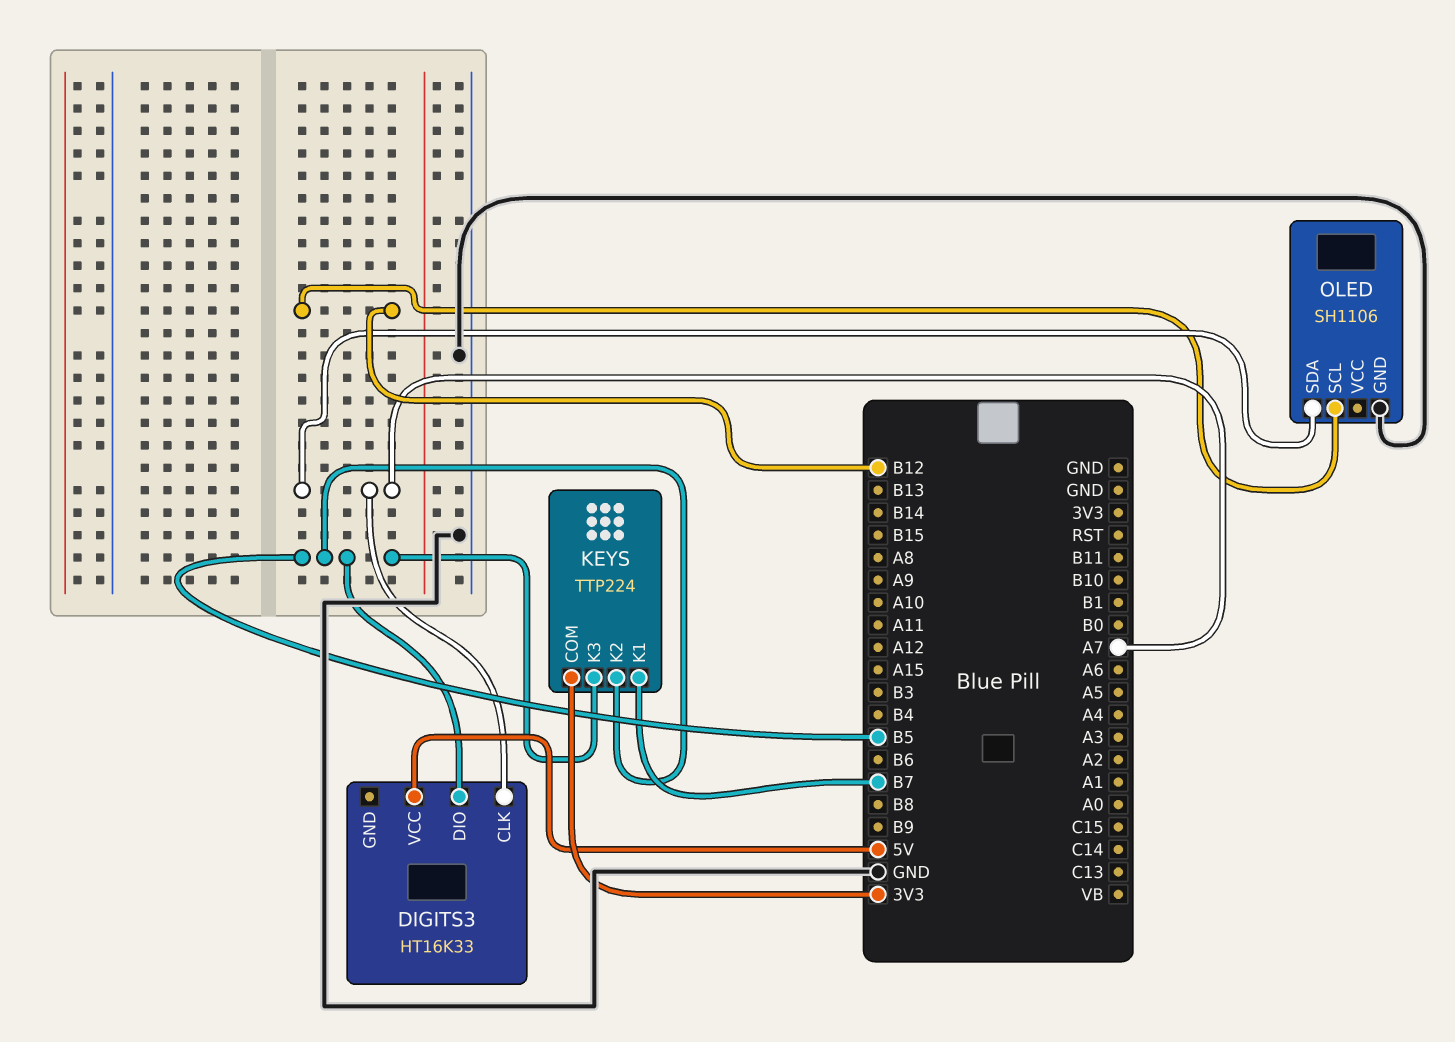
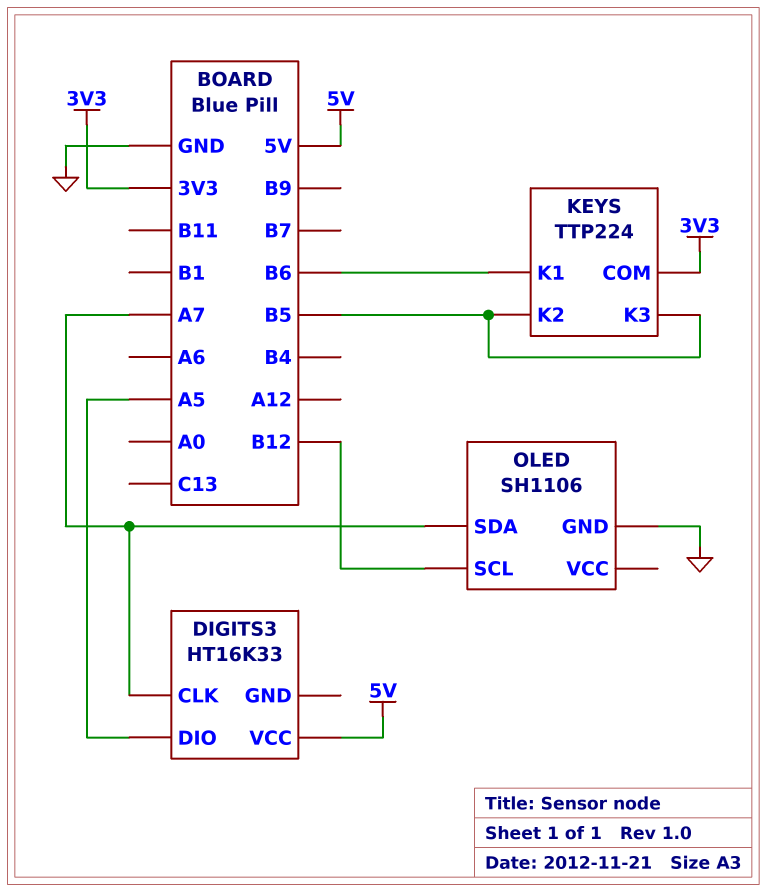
DIGITS3 pin DIO: B5 -> A5
KEYS pin K1: B7 -> B6

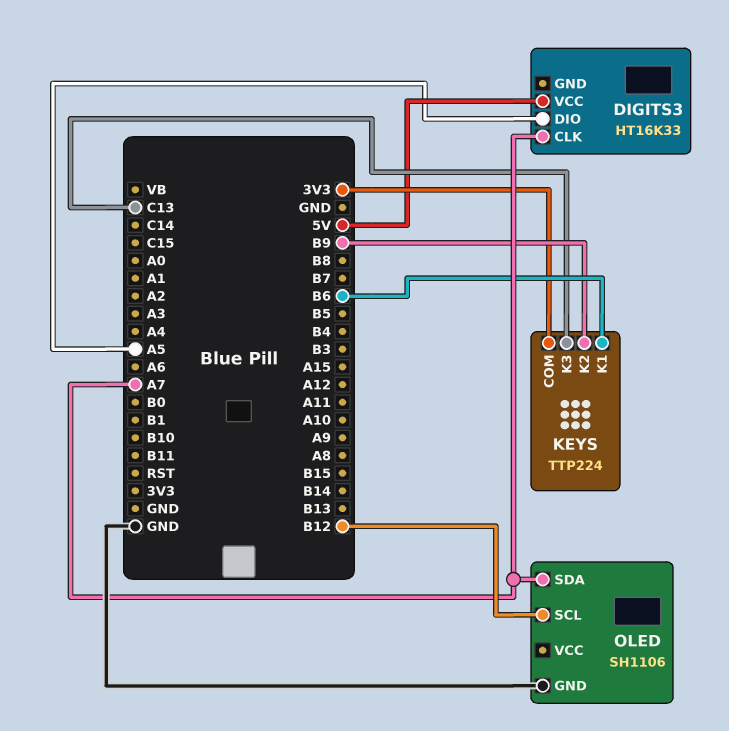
KEYS pin K2: B5 -> B9
KEYS pin K3: B5 -> C13

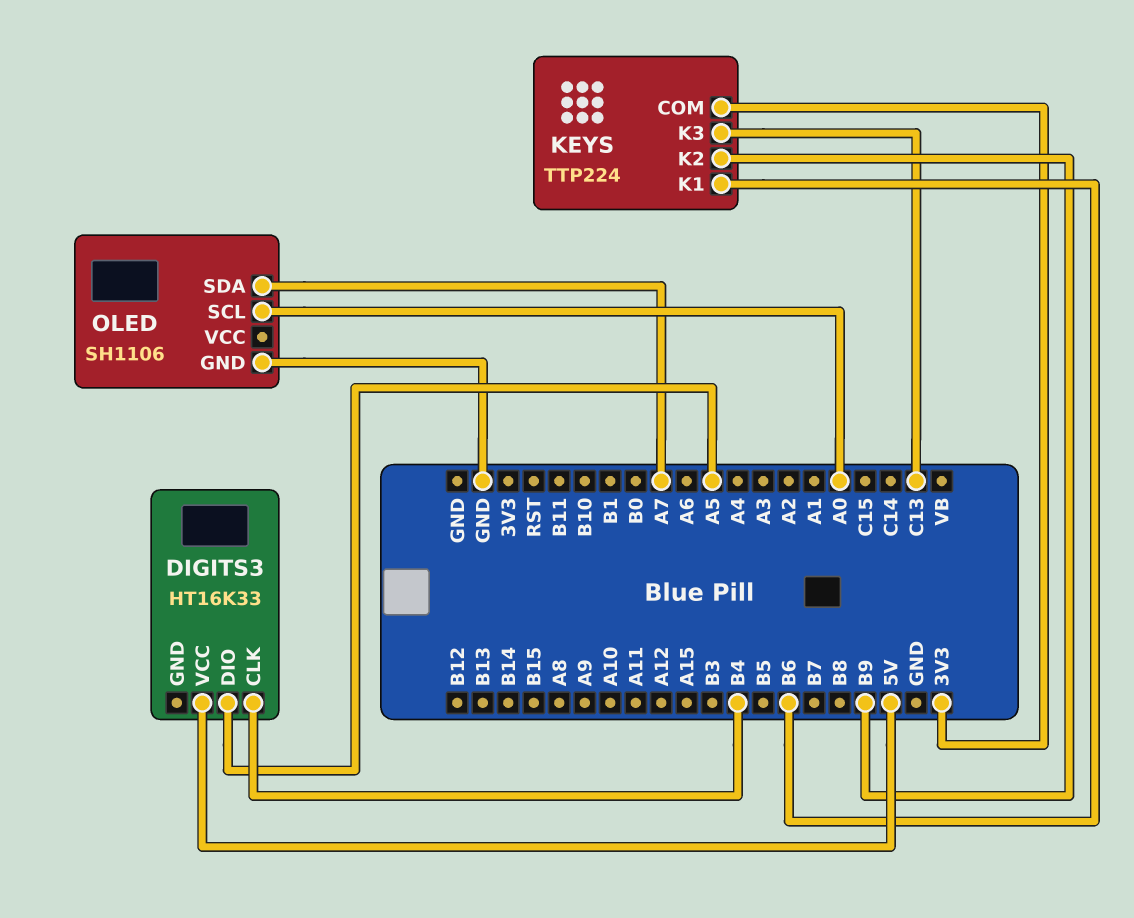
DIGITS3 pin CLK: A7 -> B4
OLED pin SCL: B12 -> A0

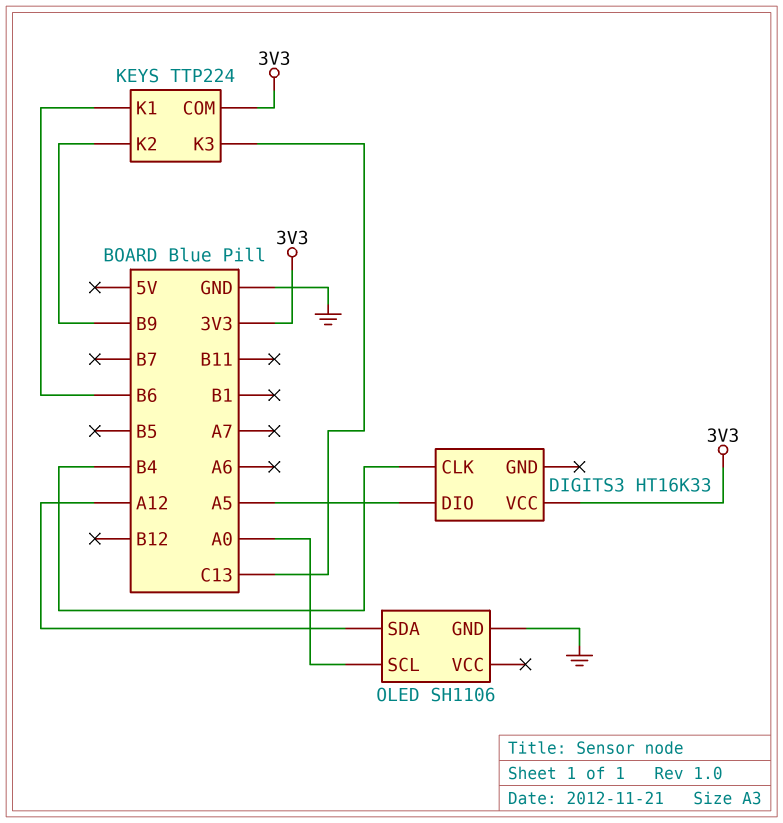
DIGITS3 pin VCC: 5V -> 3V3
OLED pin SDA: A7 -> A12

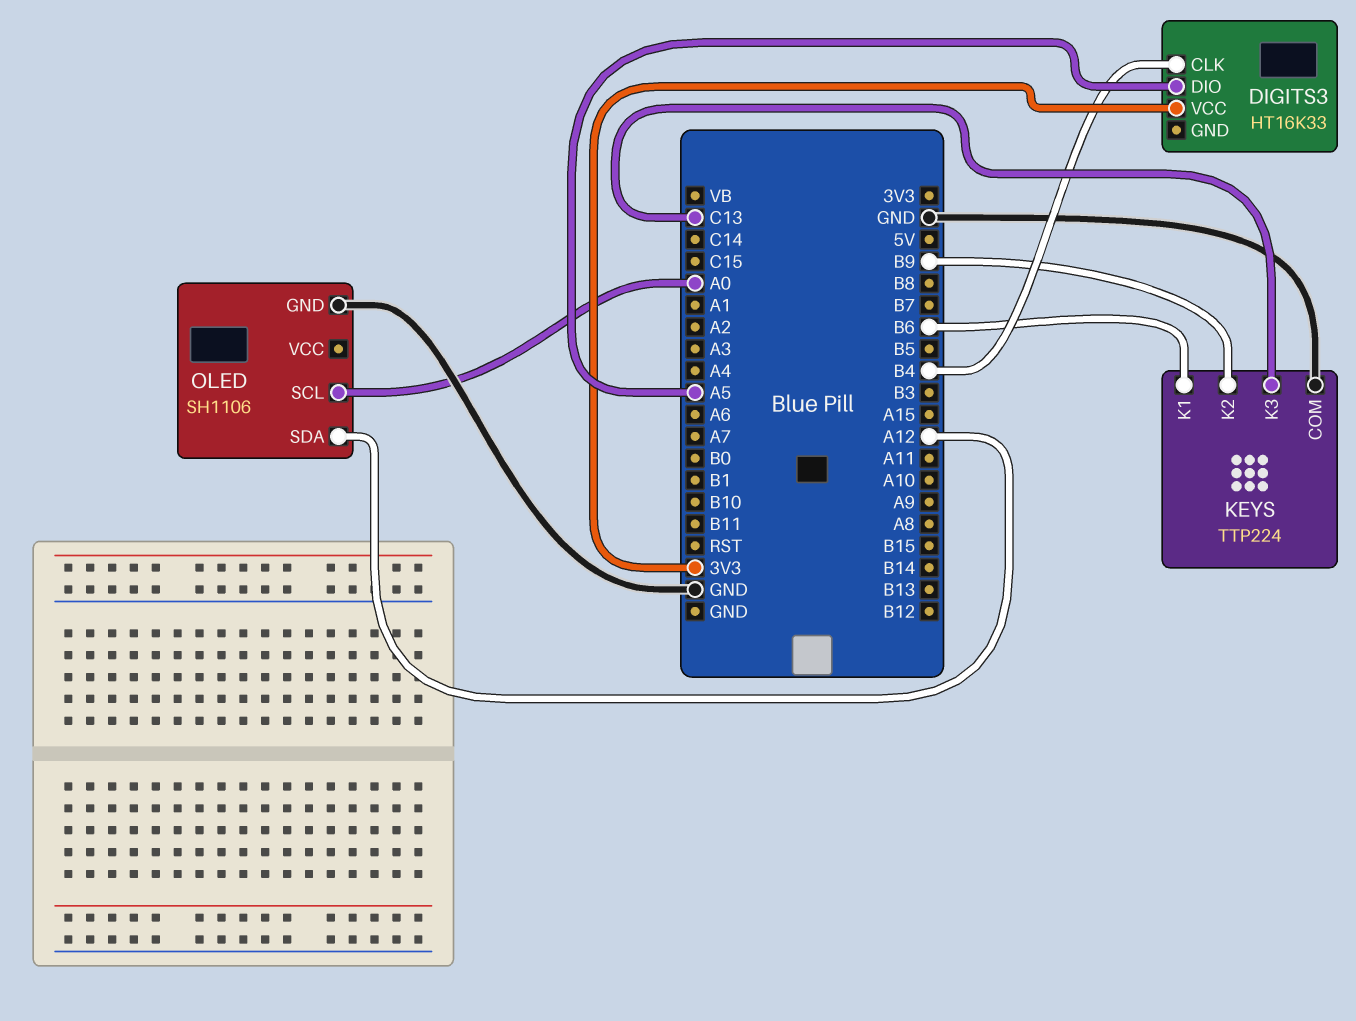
KEYS pin COM: 3V3 -> GND

